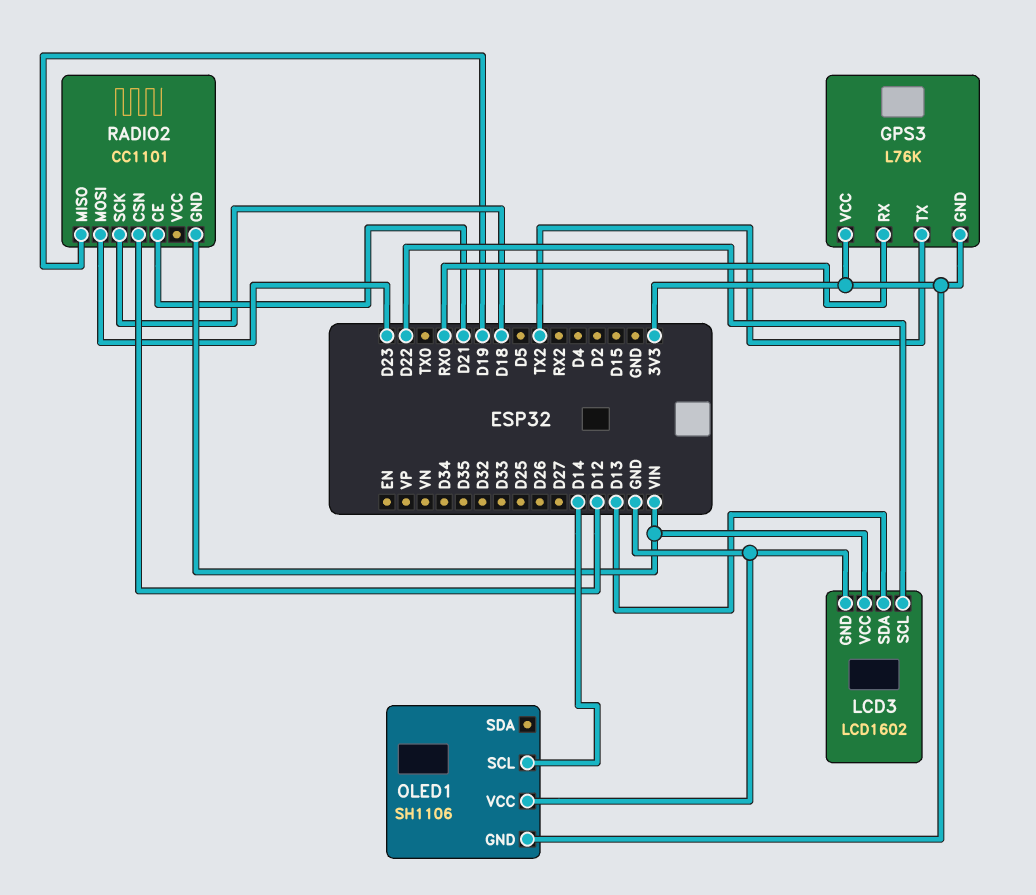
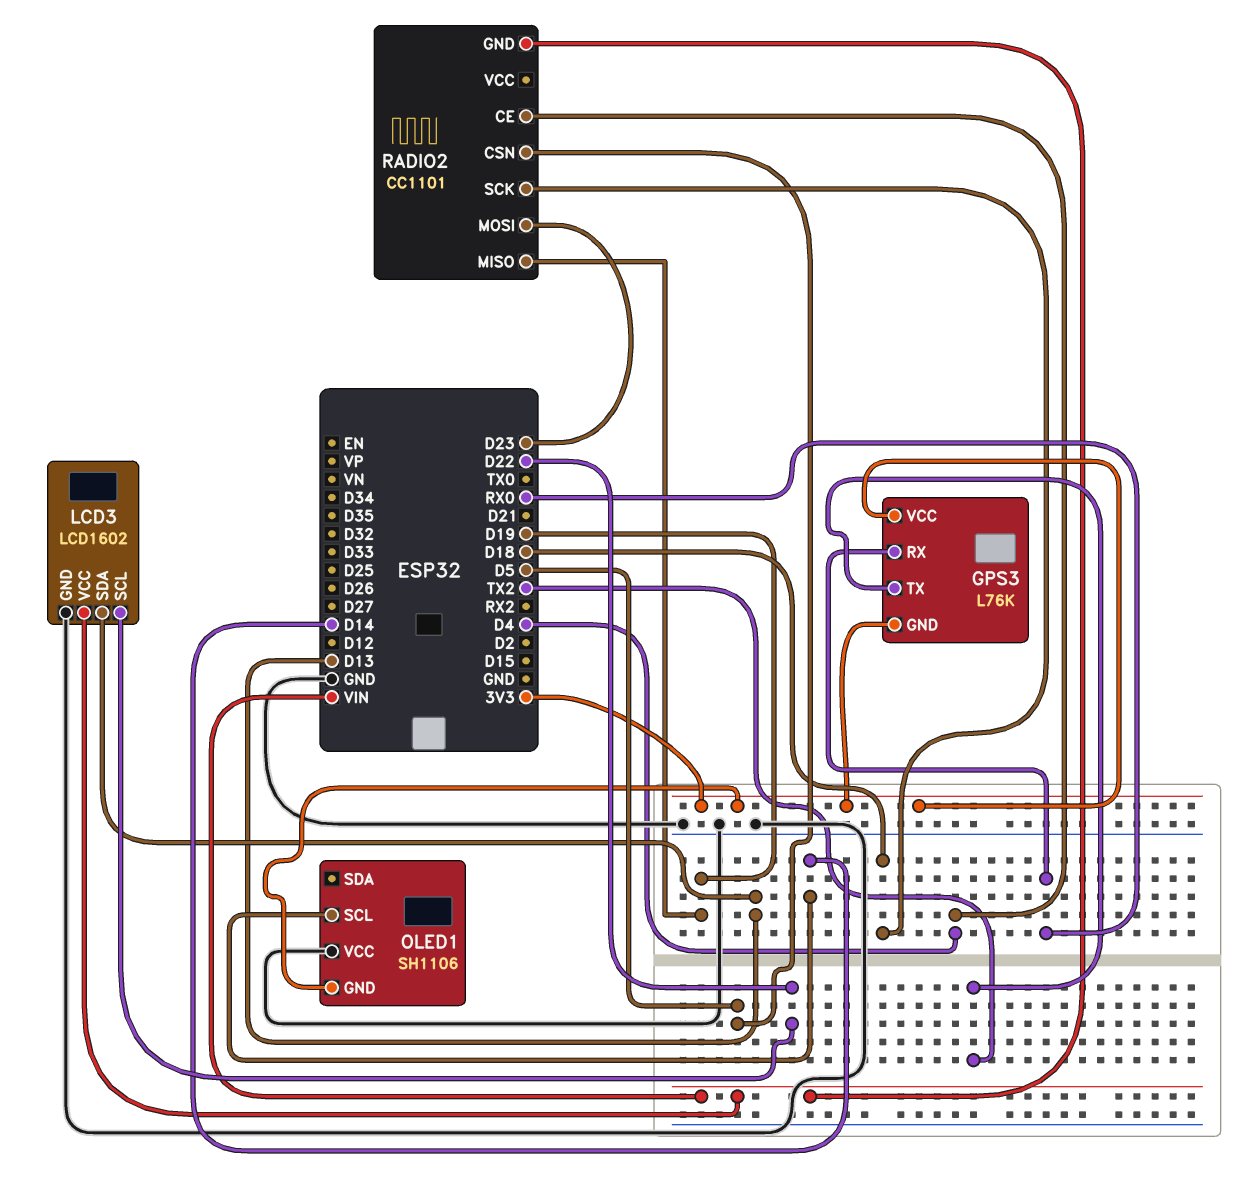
RADIO2 pin CE: D21 -> D4
RADIO2 pin CSN: D12 -> D5

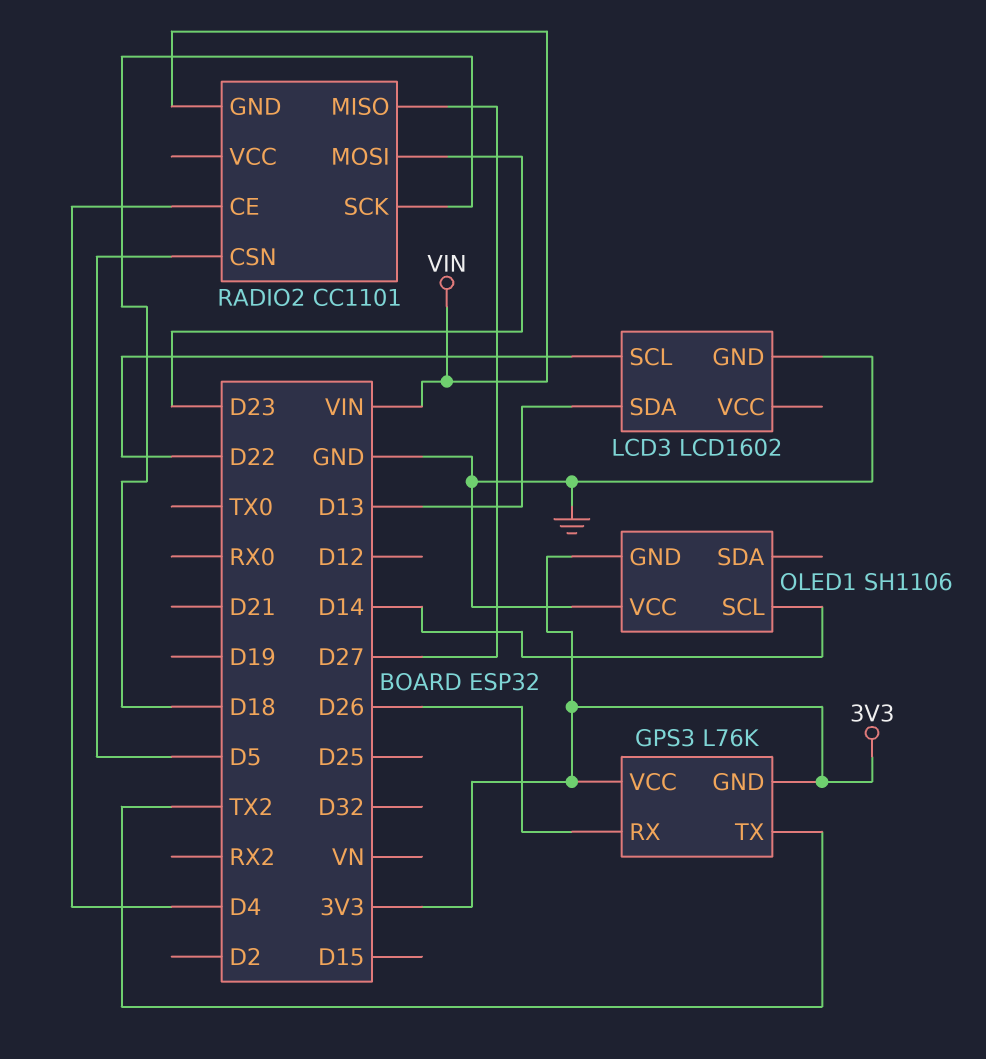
GPS3 pin RX: RX0 -> D26
LCD3 pin VCC: VIN -> none
RADIO2 pin MISO: D19 -> D27

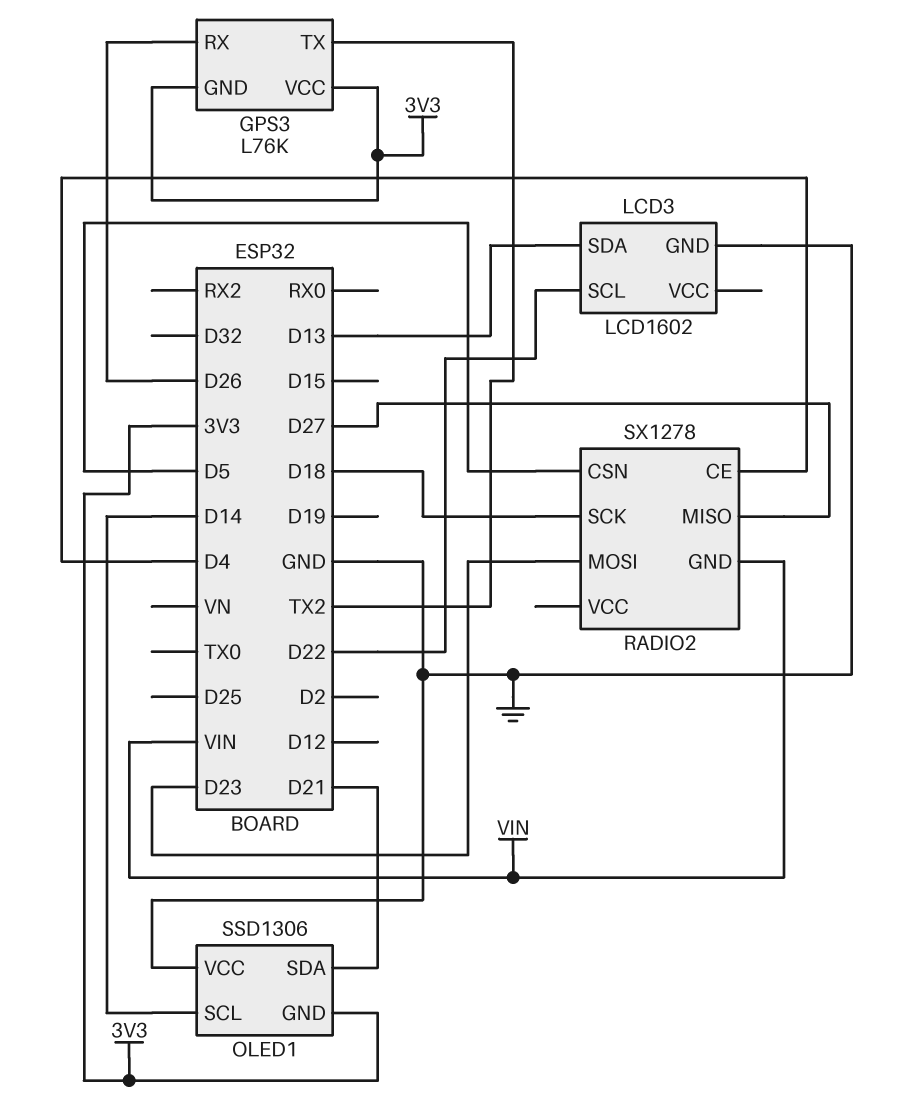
OLED1: SH1106 -> SSD1306
OLED1 pin SDA: none -> D21
RADIO2: CC1101 -> SX1278

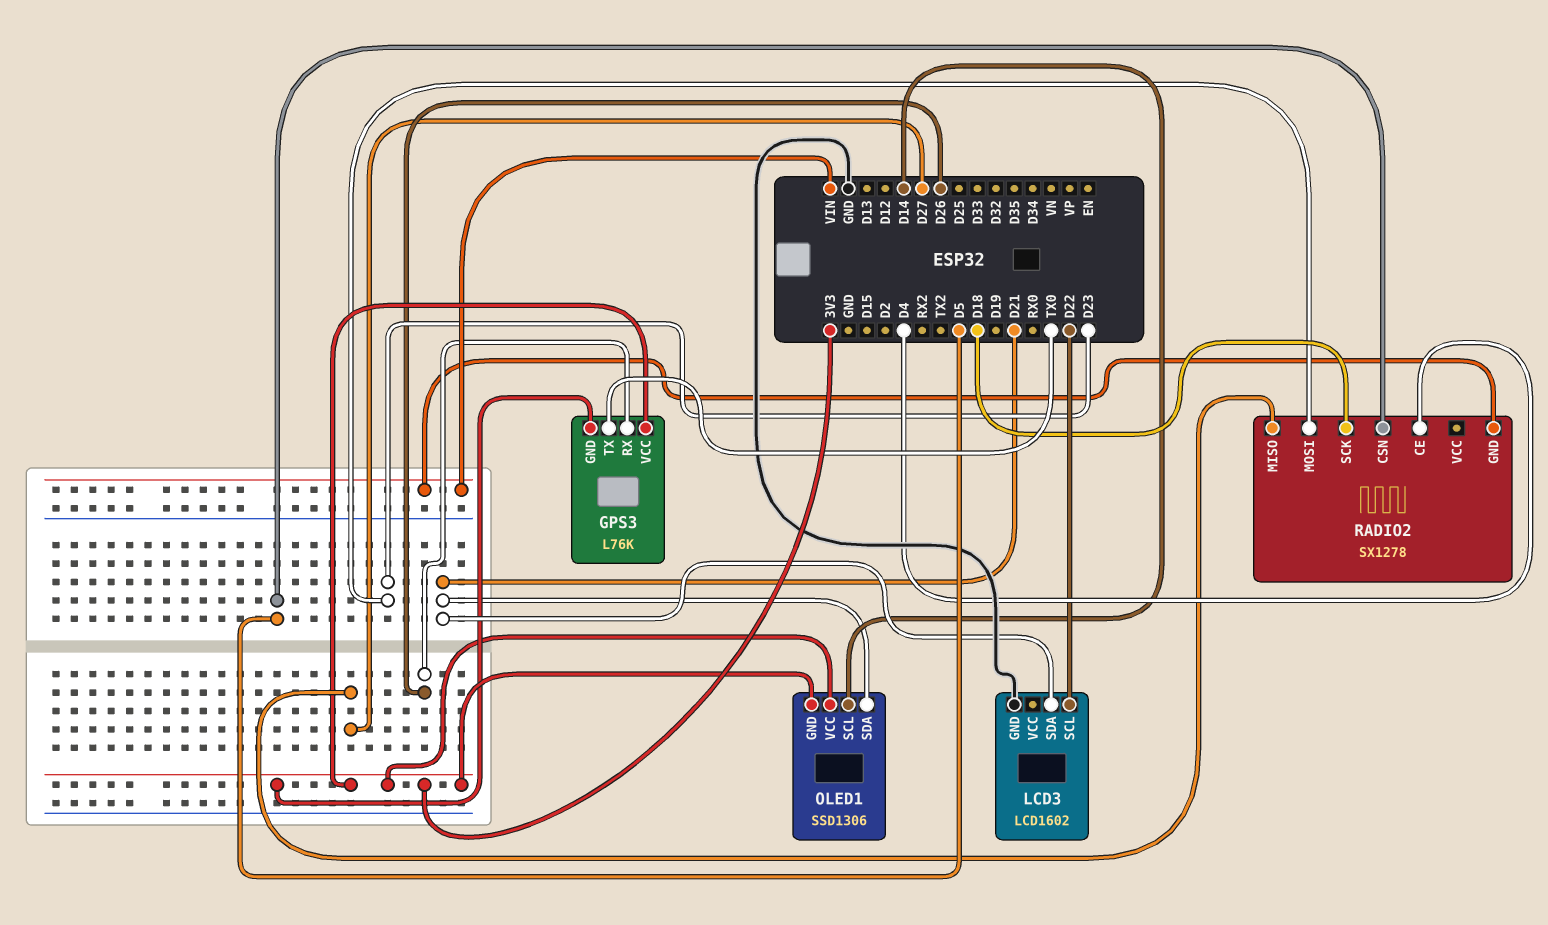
GPS3 pin TX: TX2 -> TX0
LCD3 pin SDA: D13 -> D21
OLED1 pin VCC: GND -> 3V3

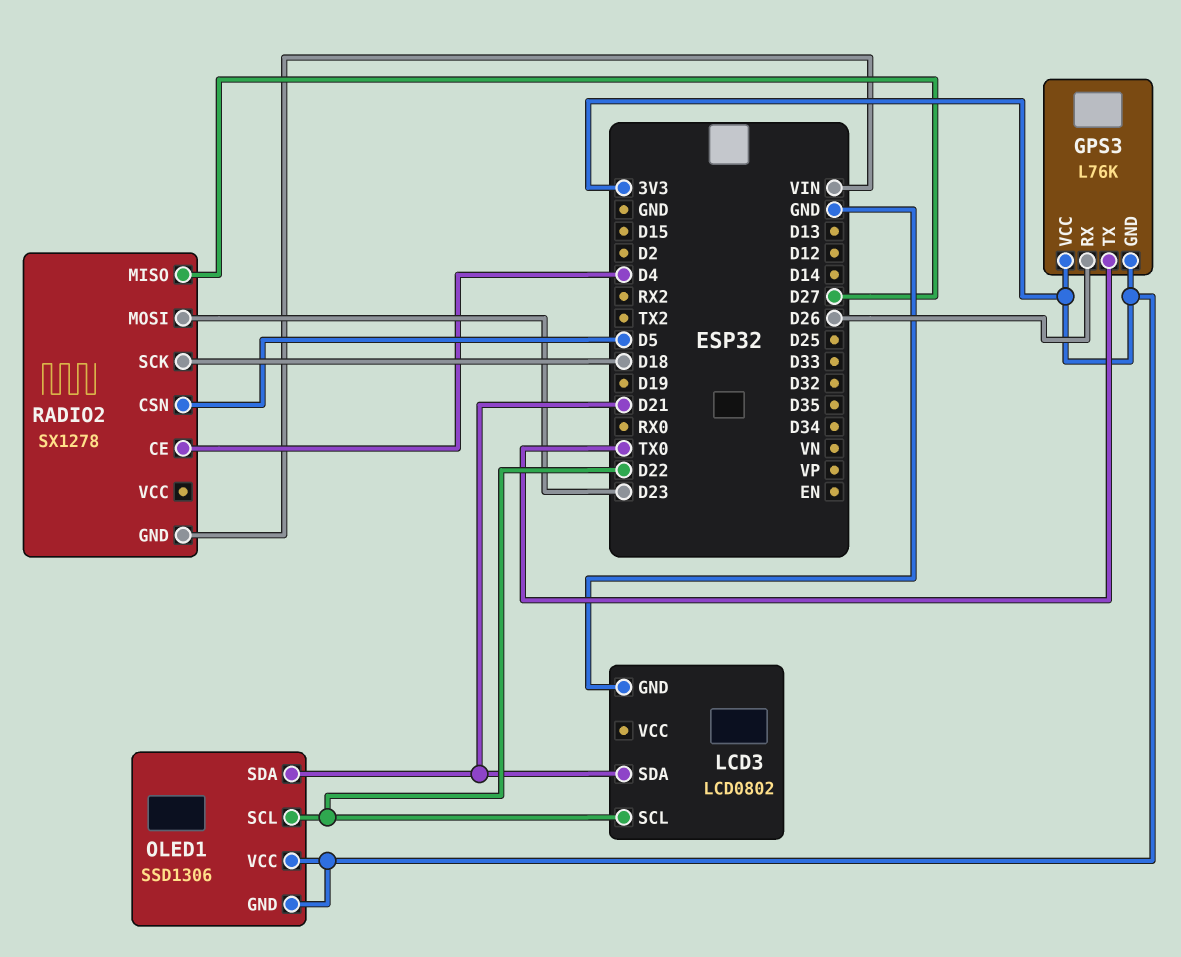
LCD3: LCD1602 -> LCD0802
OLED1 pin SCL: D14 -> D22

